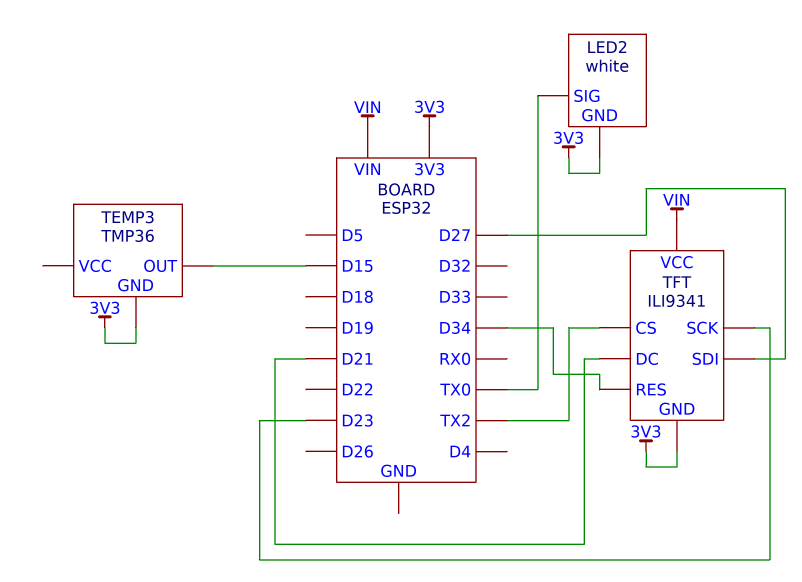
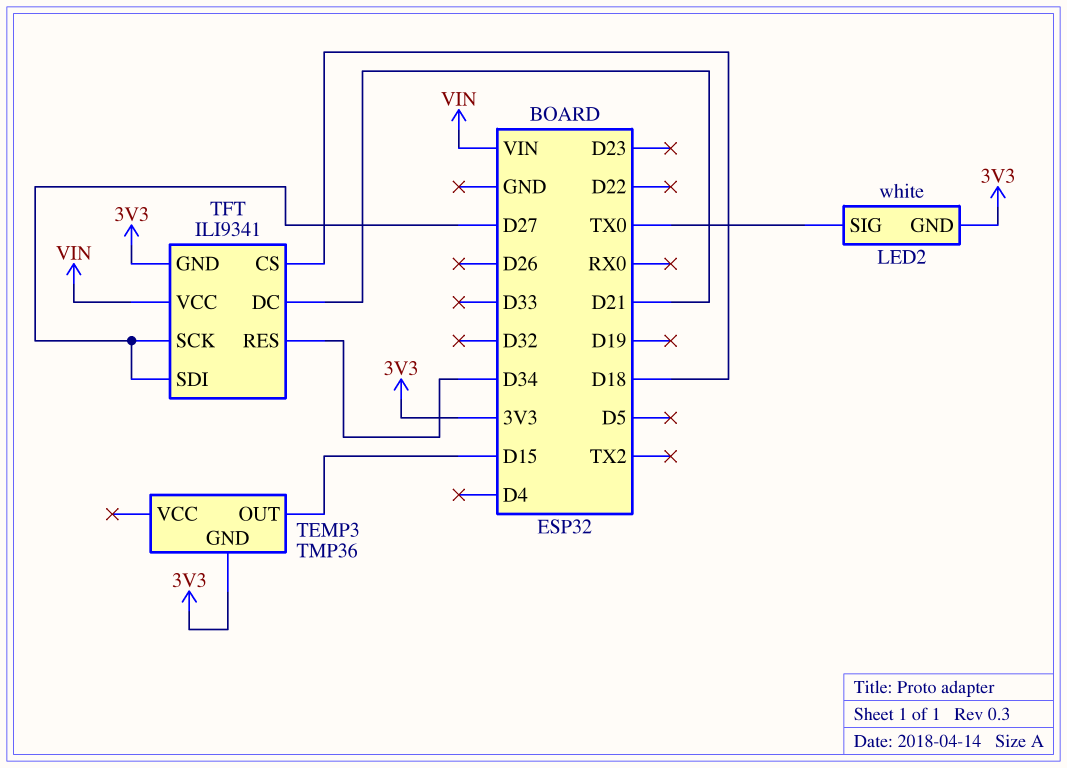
TFT pin CS: TX2 -> D18
TFT pin SCK: D23 -> D27

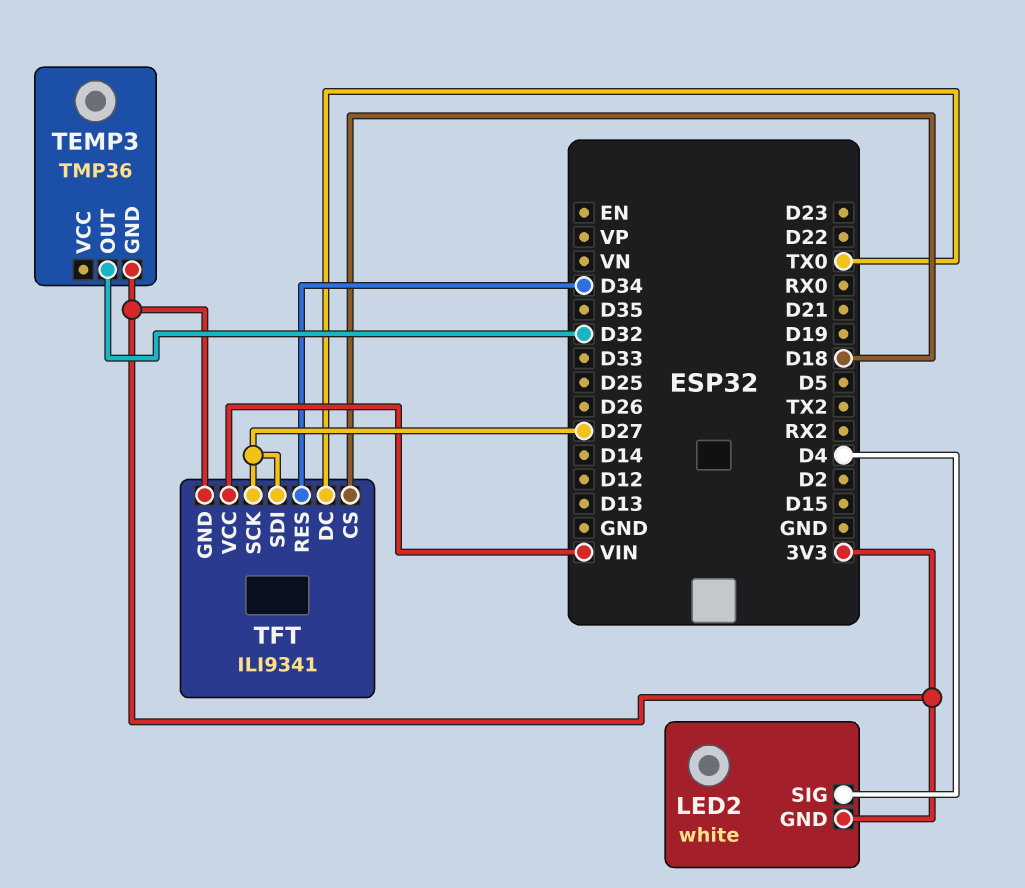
LED2 pin SIG: TX0 -> D4
TEMP3 pin OUT: D15 -> D32
TFT pin DC: D21 -> TX0

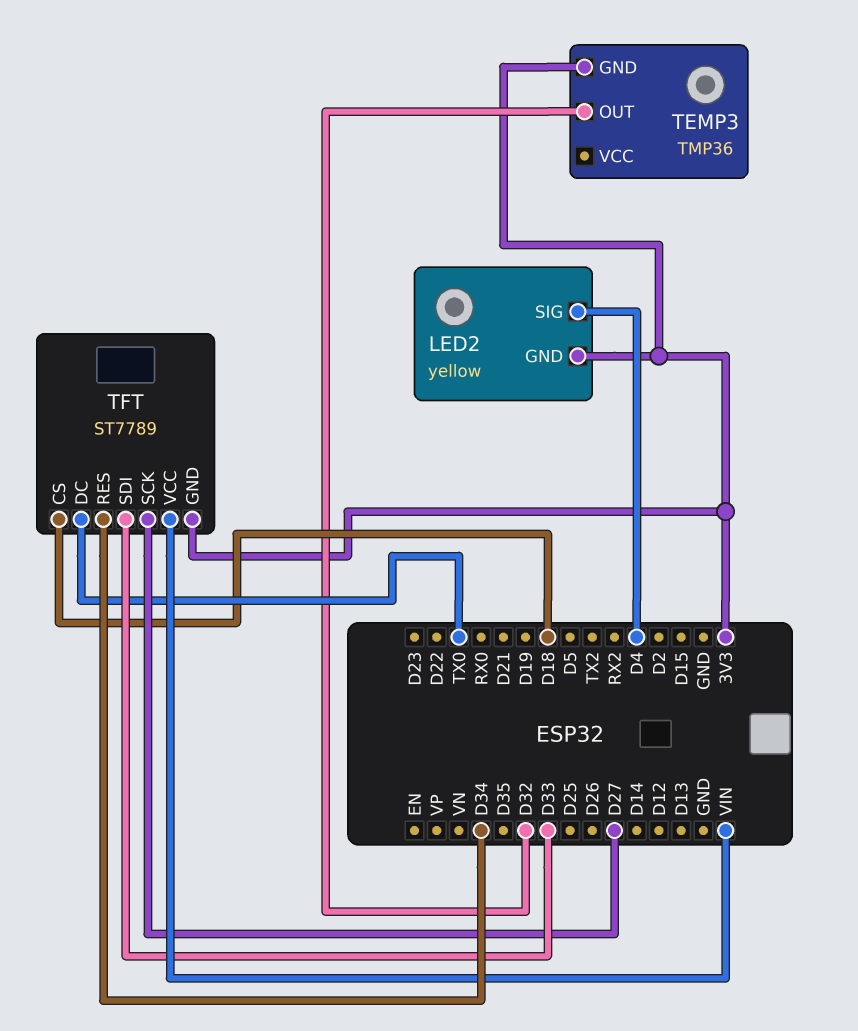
LED2: white -> yellow
TFT: ILI9341 -> ST7789
TFT pin SDI: D27 -> D33

